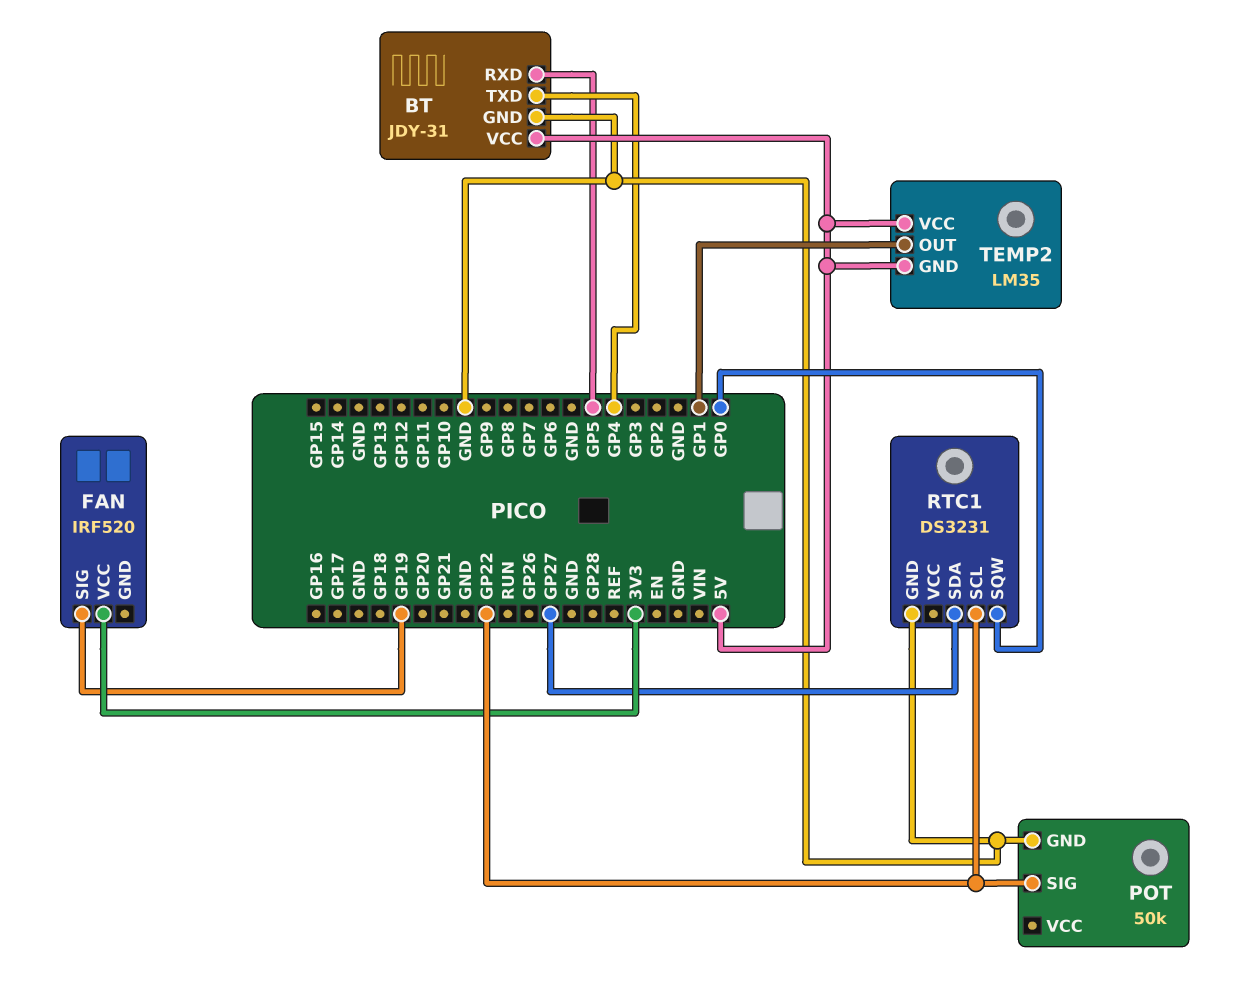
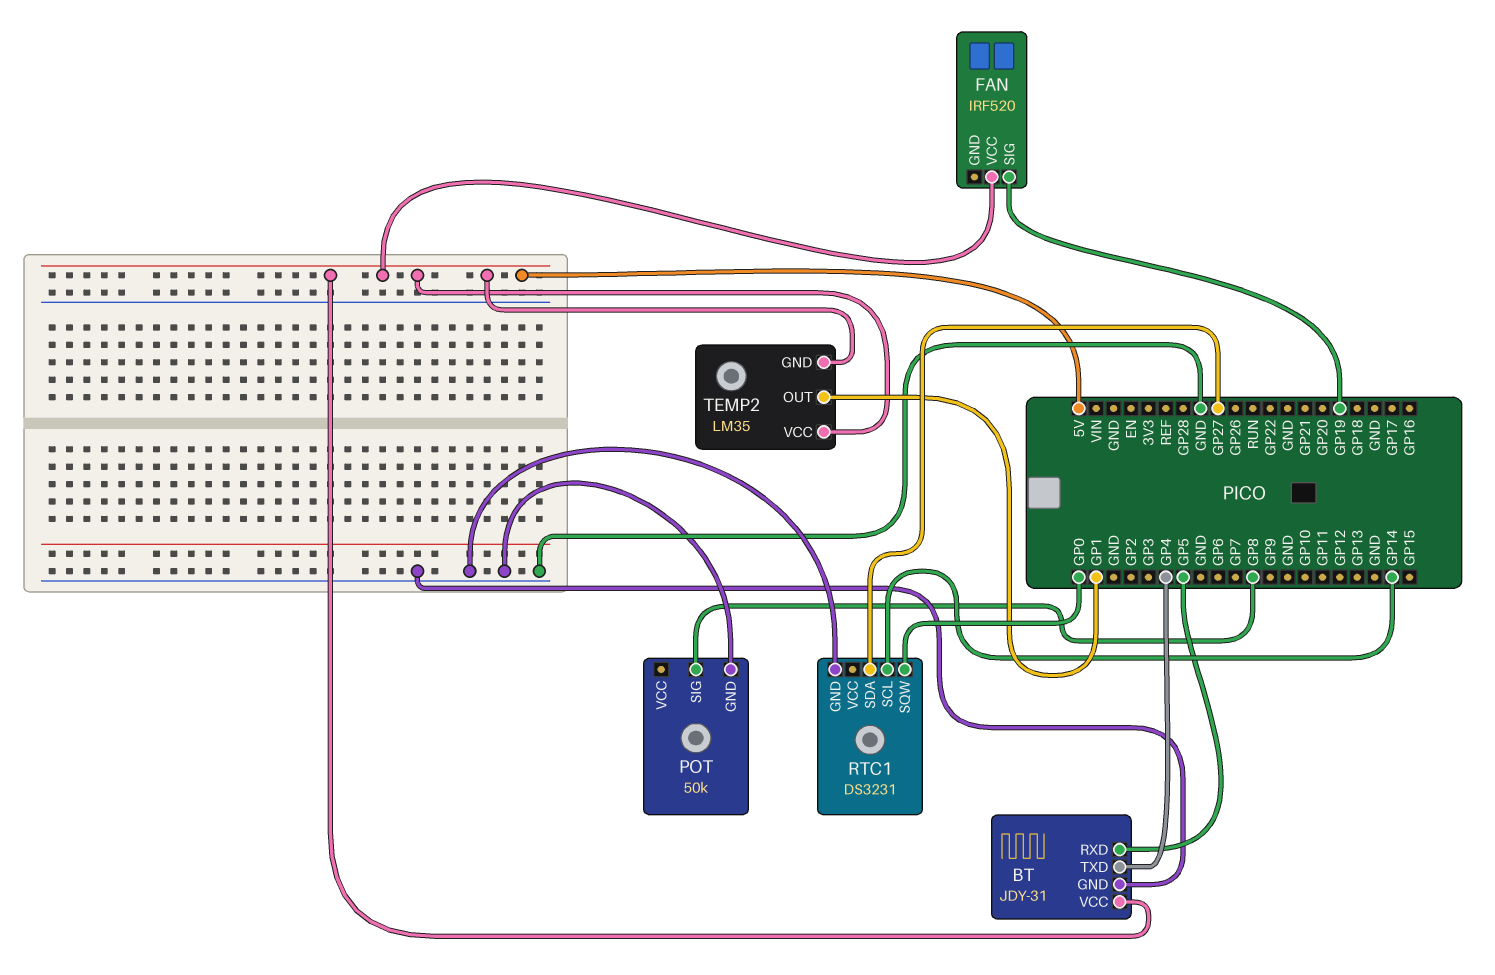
FAN pin VCC: 3V3 -> 5V
POT pin SIG: GP22 -> GP8
RTC1 pin SCL: GP22 -> GP14

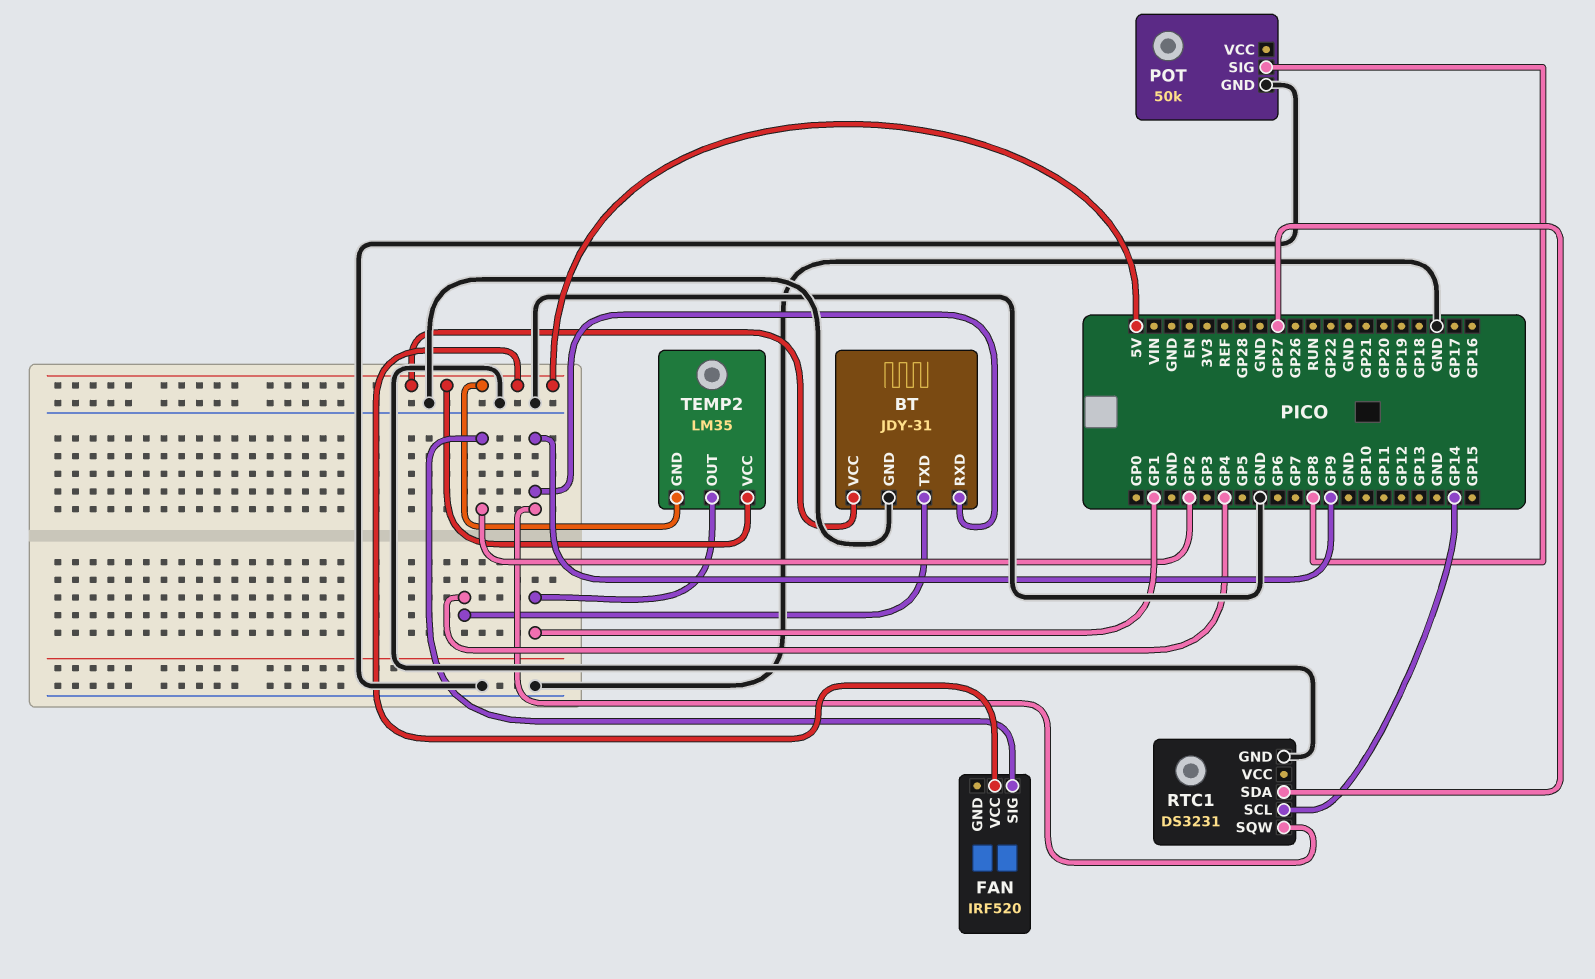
BT pin RXD: GP5 -> GP9
FAN pin SIG: GP19 -> GP2
RTC1 pin SQW: GP0 -> GP9

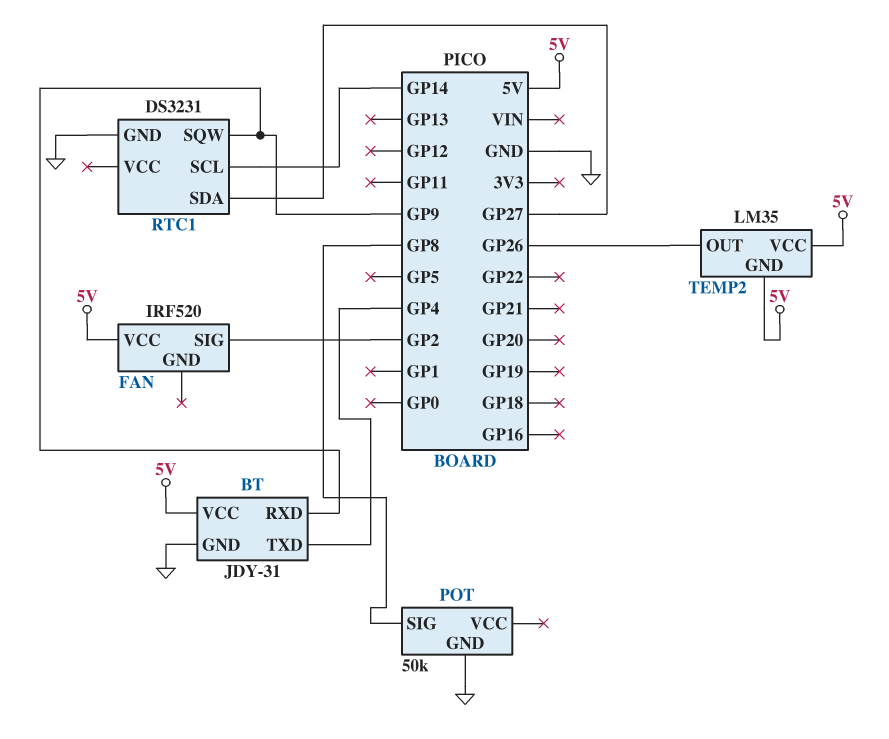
TEMP2 pin OUT: GP1 -> GP26

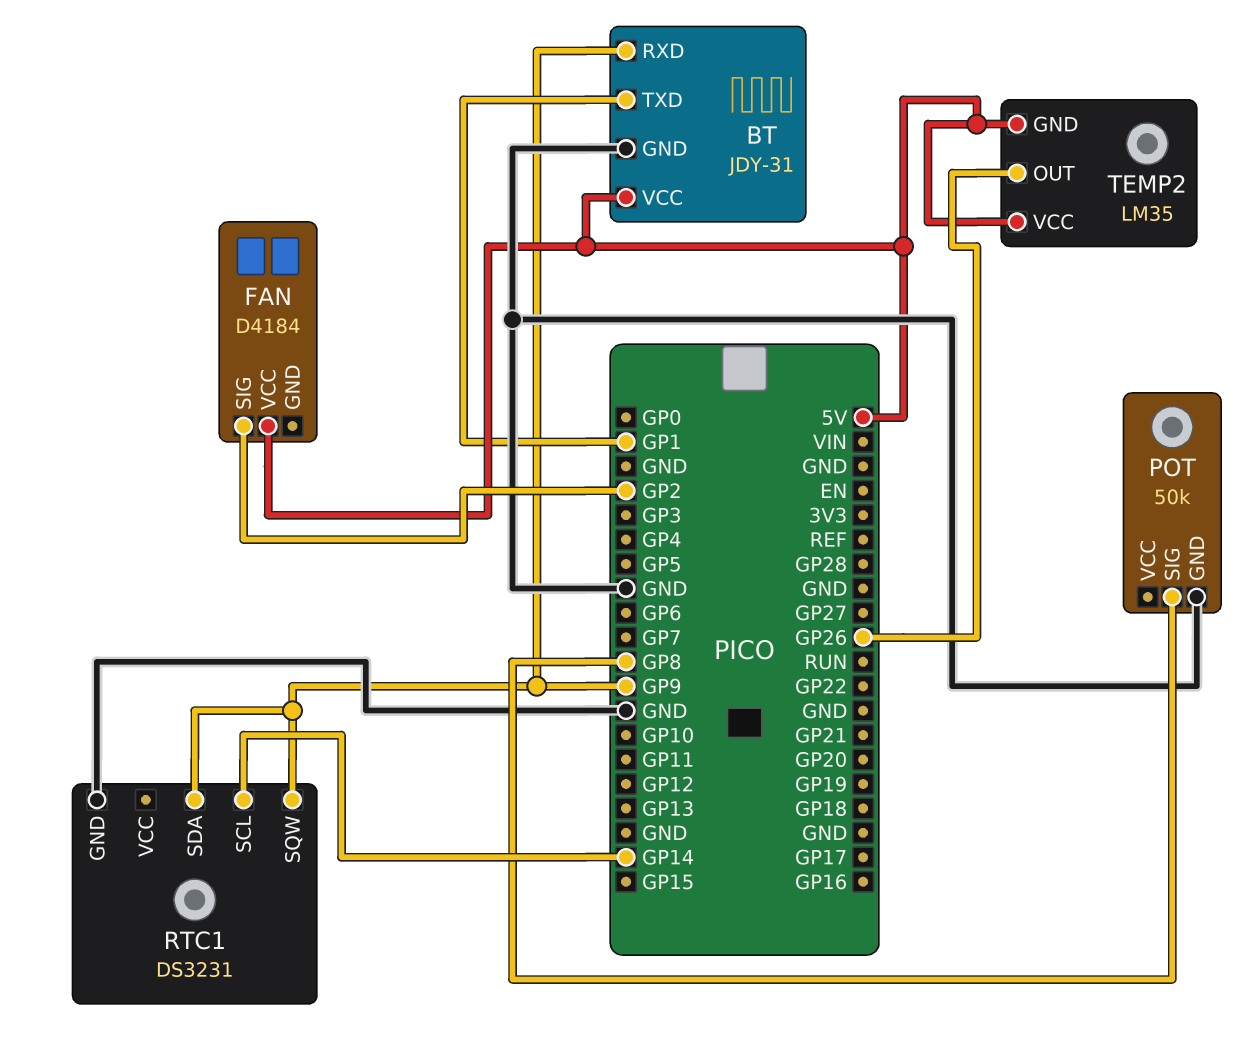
BT pin TXD: GP4 -> GP1
FAN: IRF520 -> D4184
RTC1 pin SDA: GP27 -> GP9

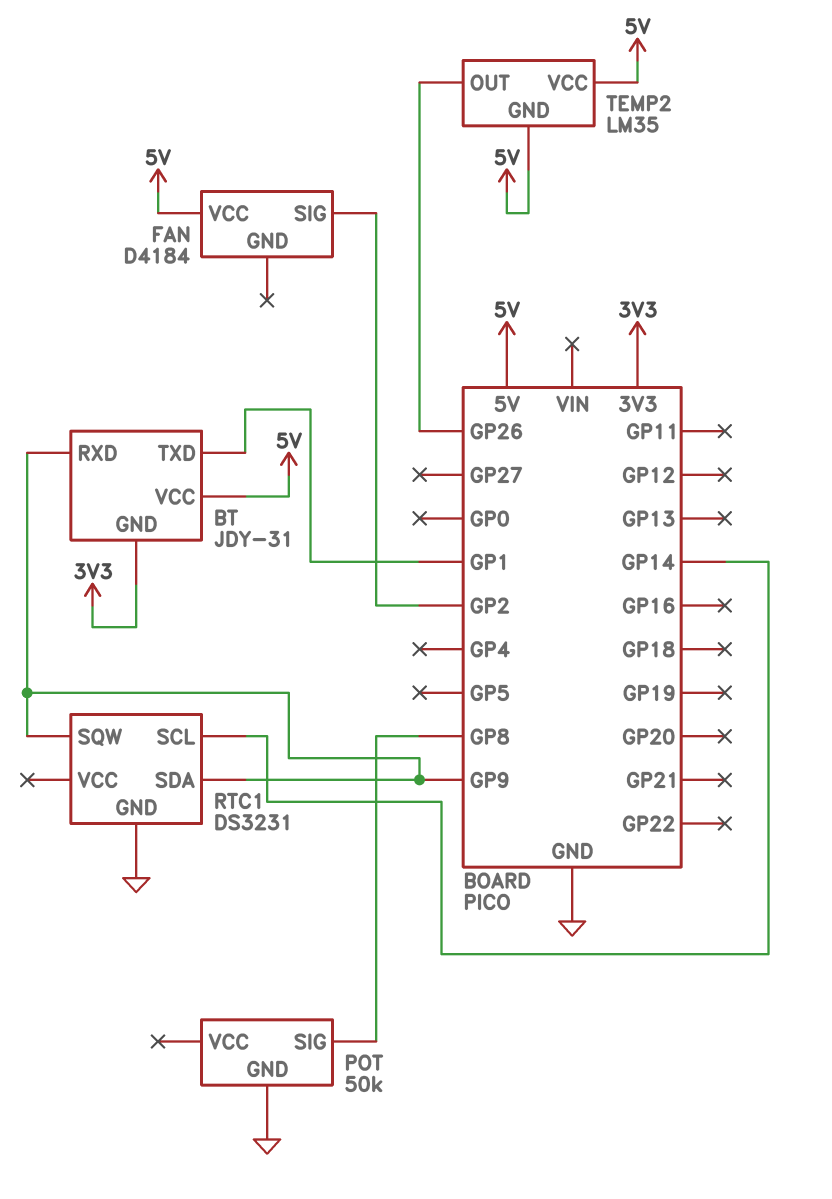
BT pin GND: GND -> 3V3

